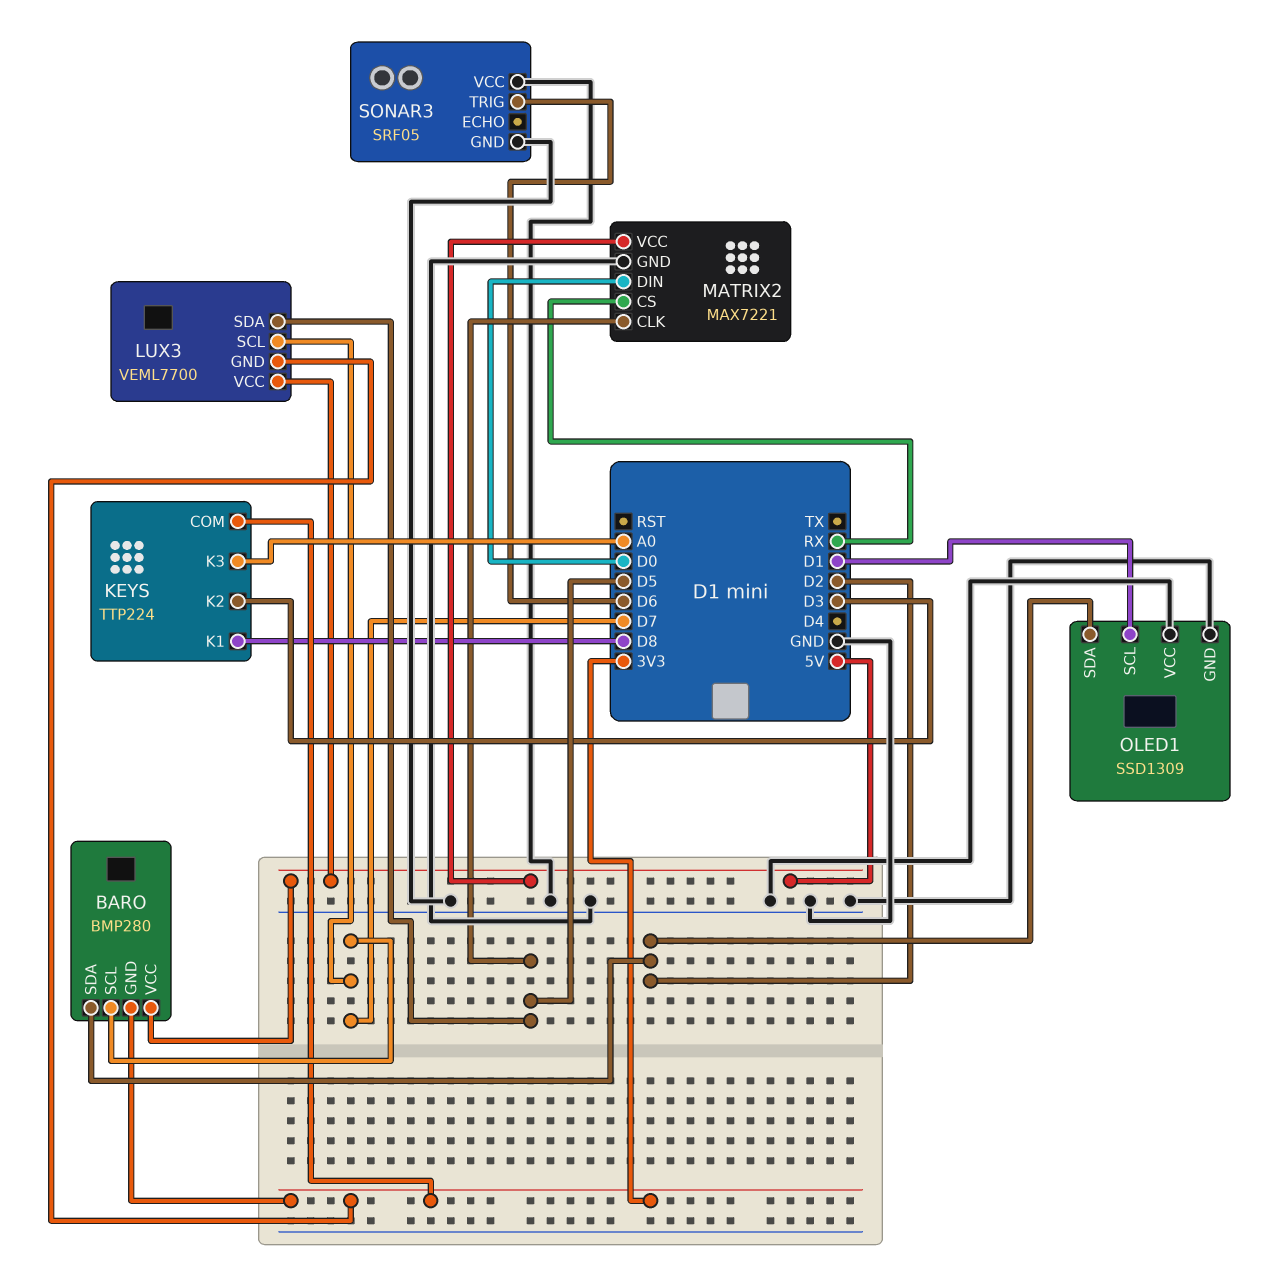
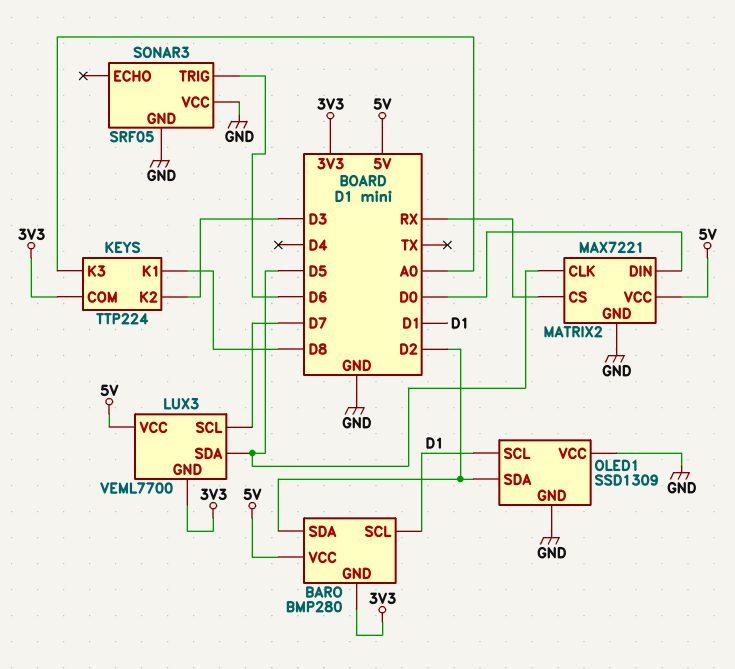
BARO pin SCL: D7 -> D1

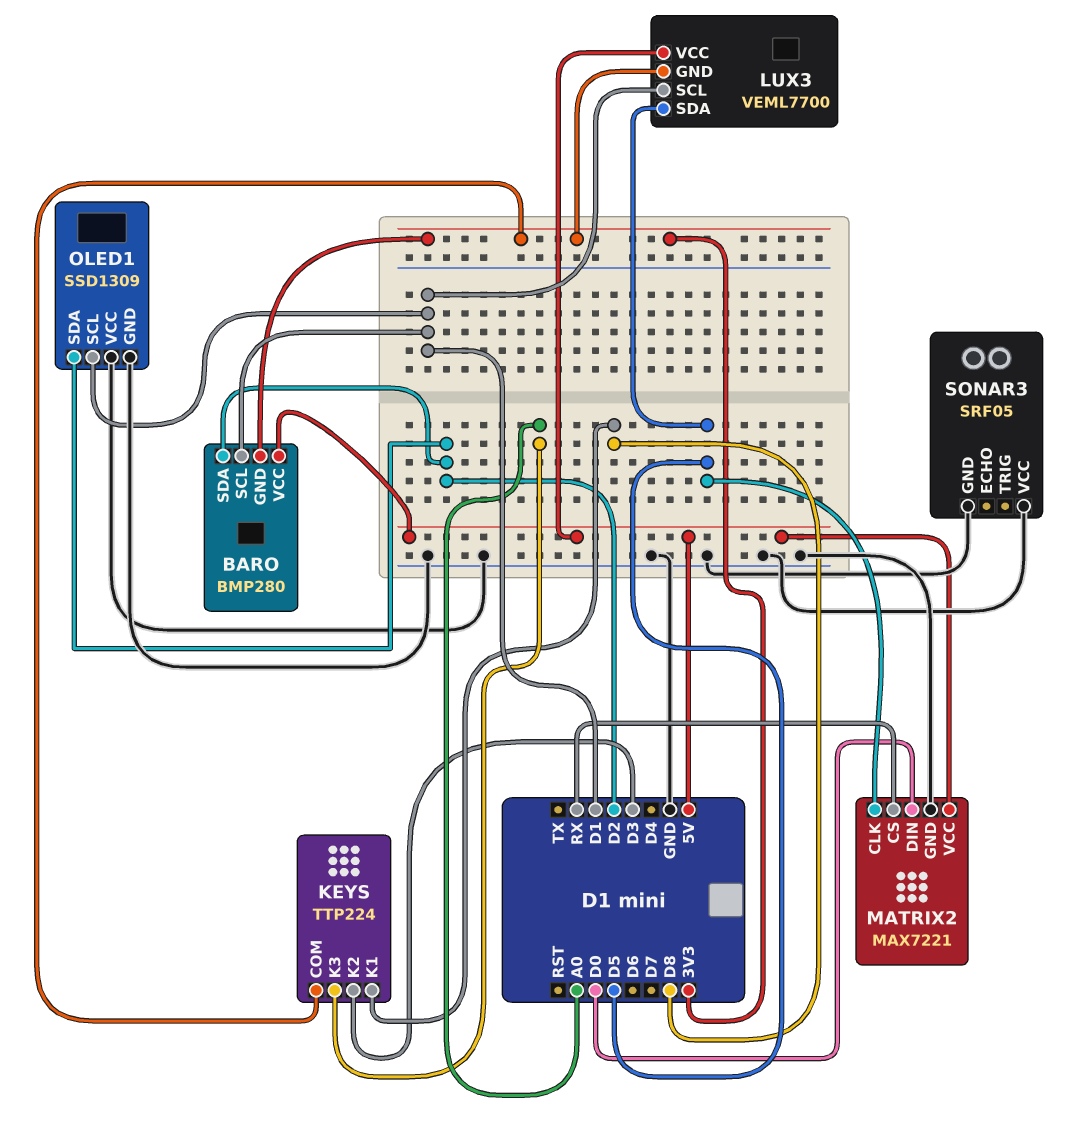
LUX3 pin SCL: D7 -> D1
SONAR3 pin TRIG: D6 -> none

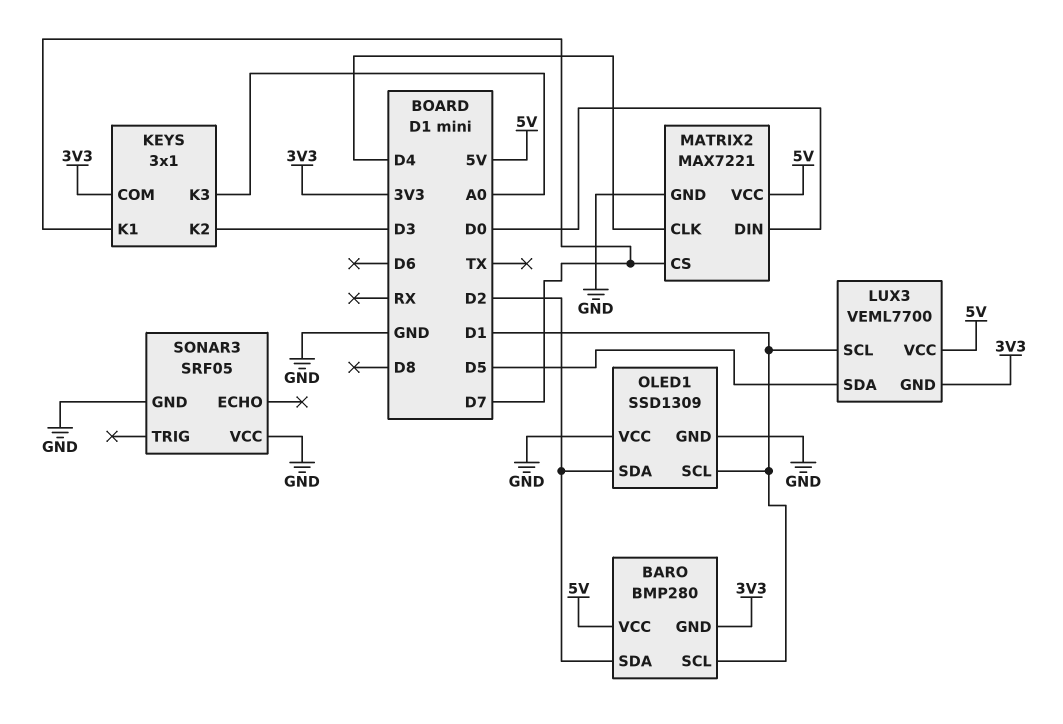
KEYS: TTP224 -> 3x1
KEYS pin K1: D8 -> D7
MATRIX2 pin CLK: D5 -> D4
MATRIX2 pin CS: RX -> D7

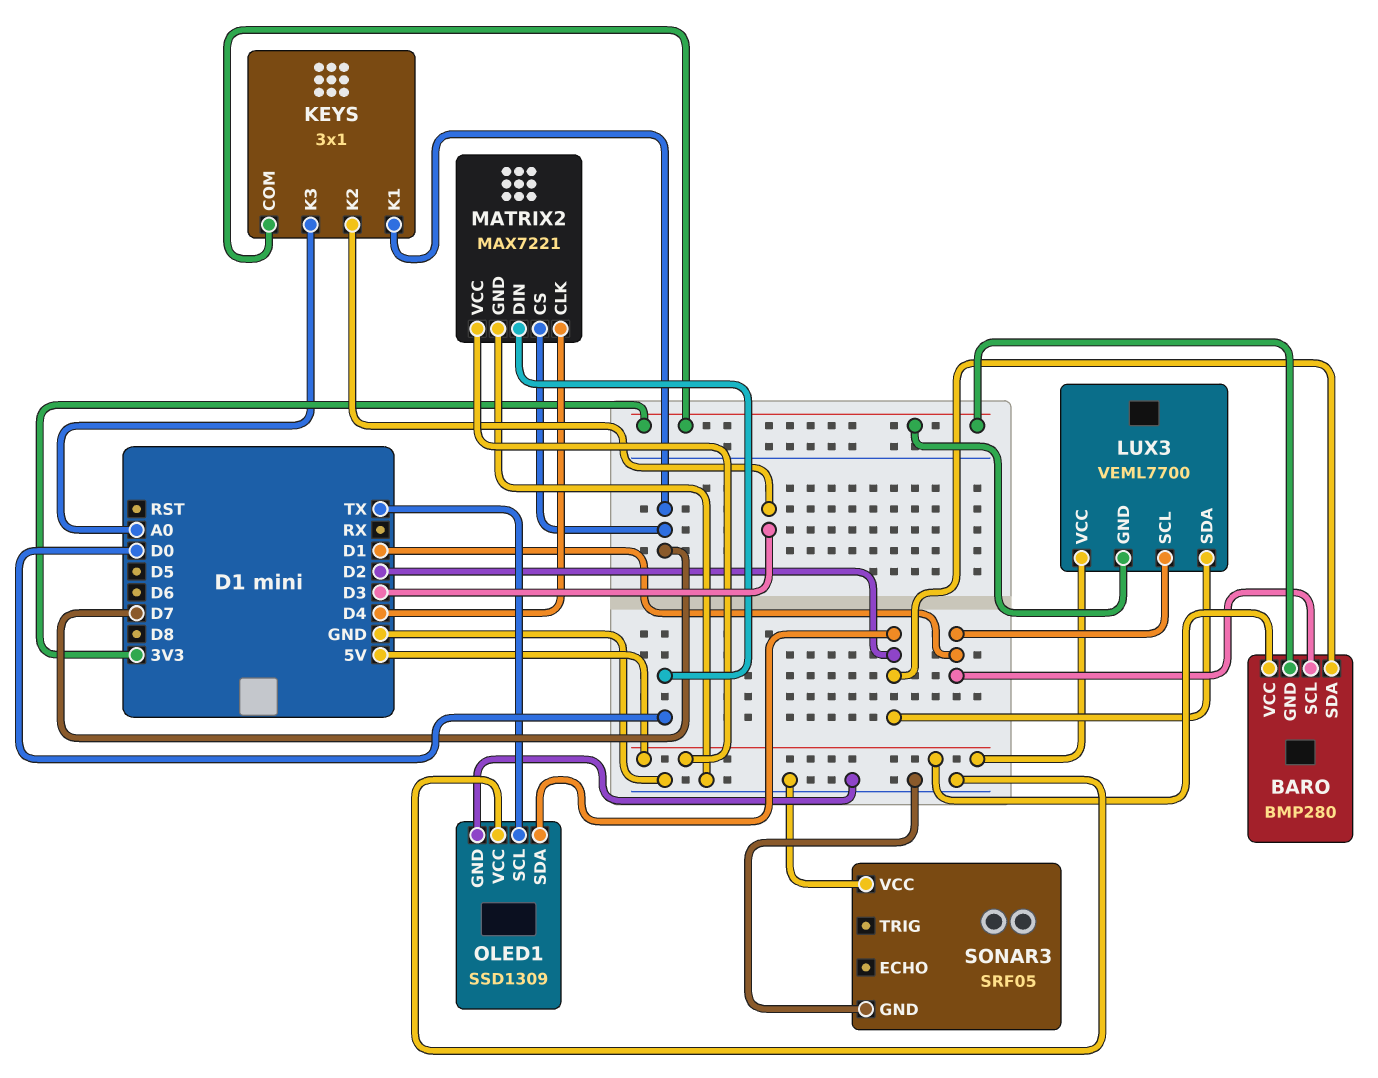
LUX3 pin SDA: D5 -> D2
OLED1 pin SCL: D1 -> TX

